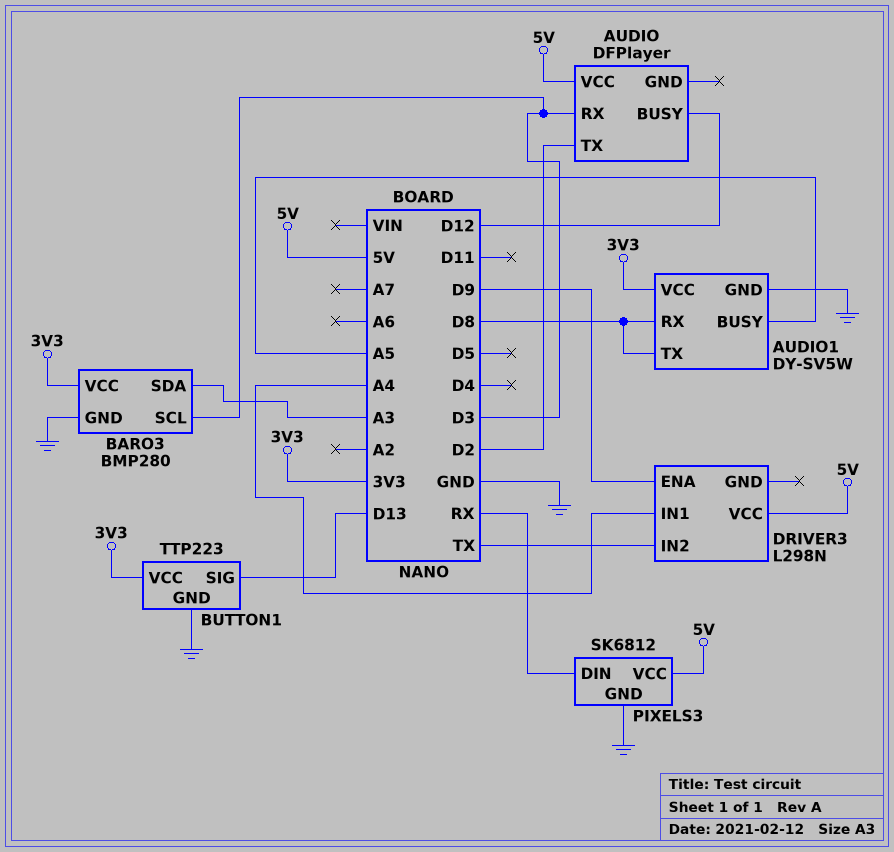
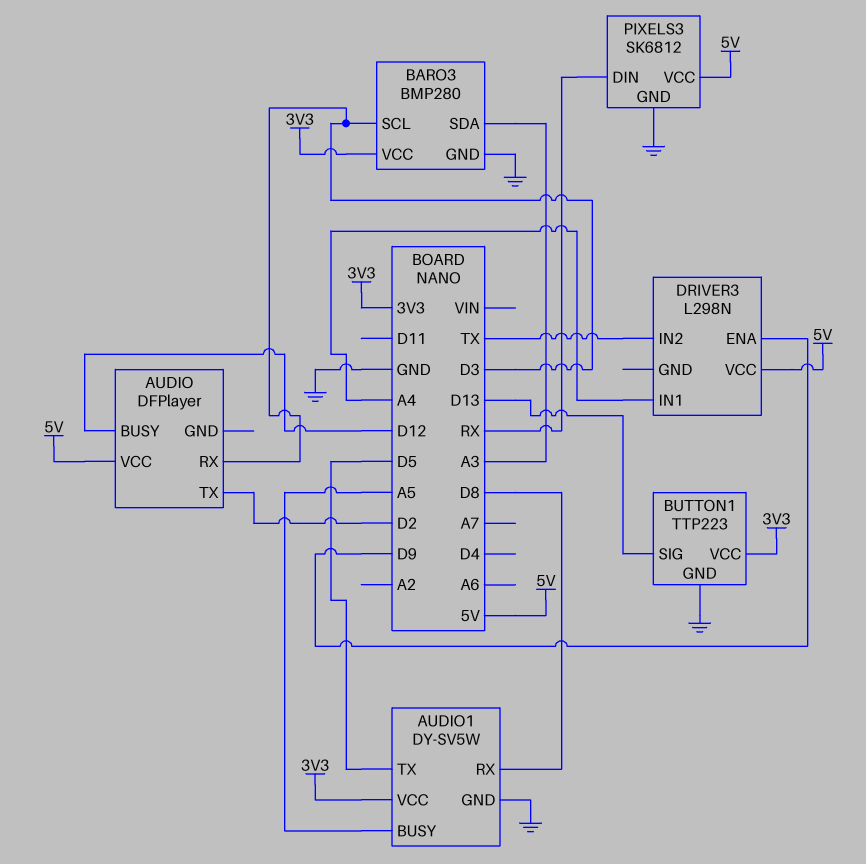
AUDIO1 pin TX: D8 -> D5

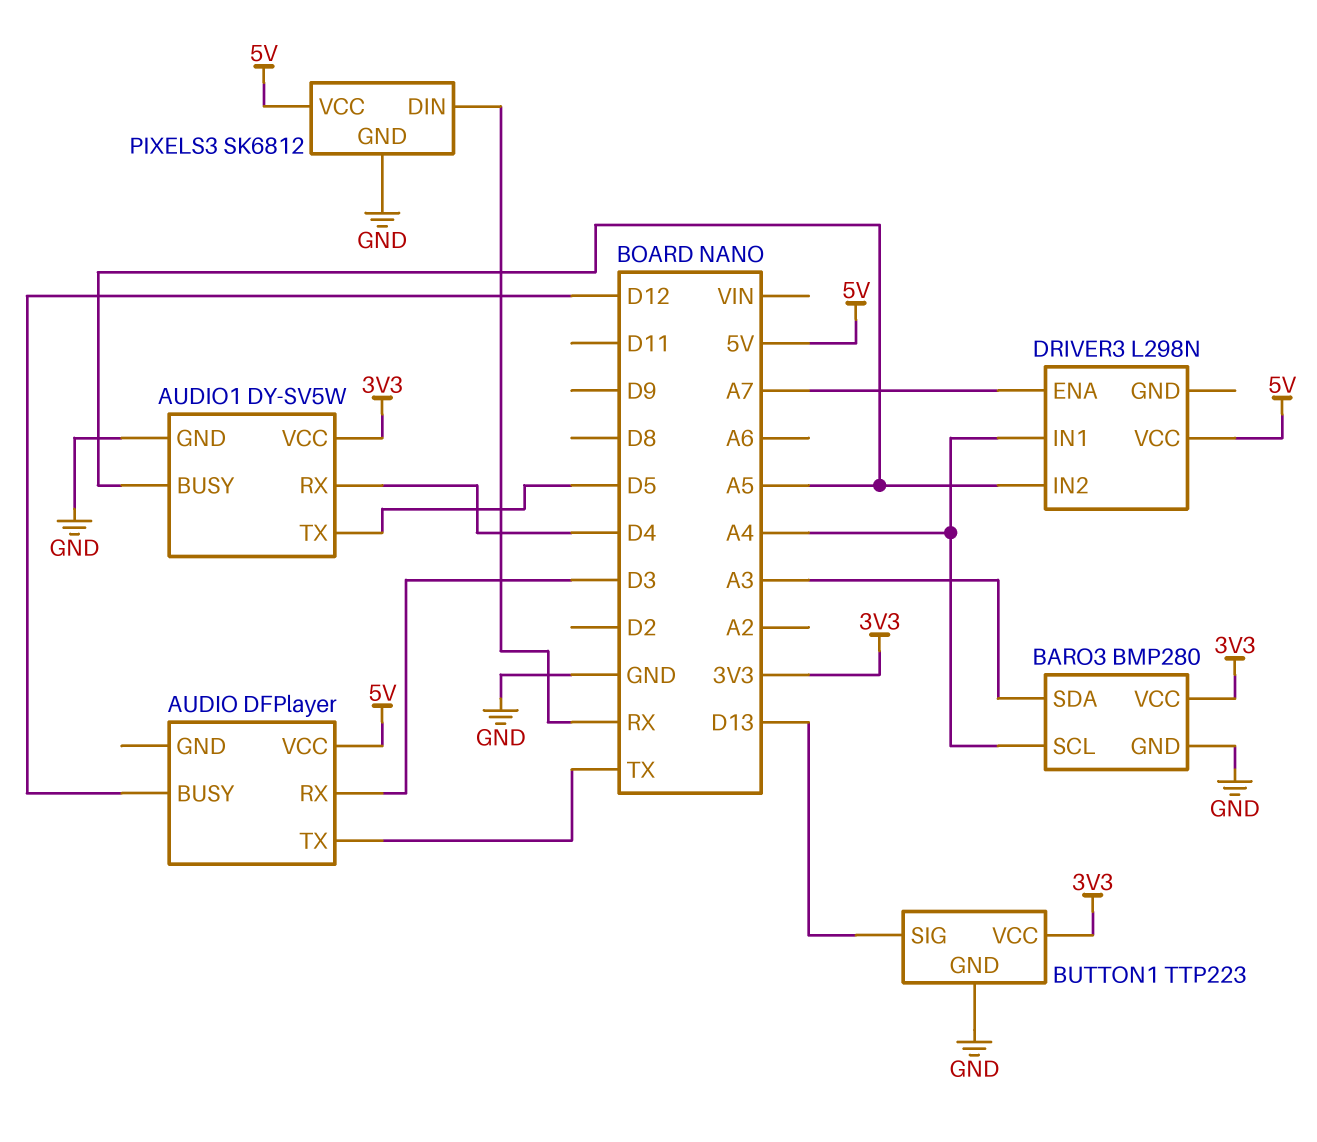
AUDIO pin TX: D2 -> TX
AUDIO1 pin RX: D8 -> D4
BARO3 pin SCL: D3 -> A4
DRIVER3 pin ENA: D9 -> A7
DRIVER3 pin IN2: TX -> A5

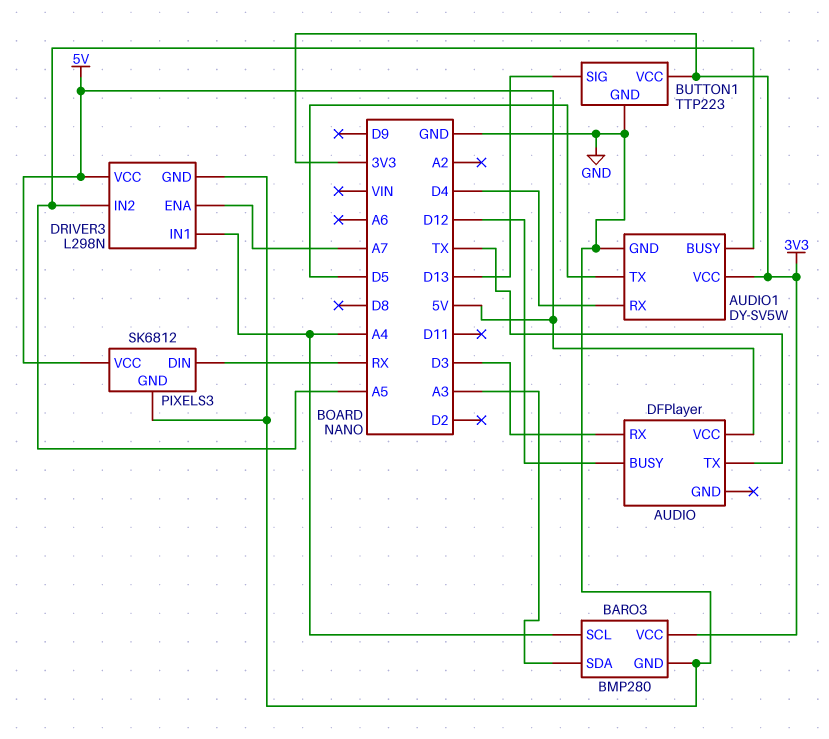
DRIVER3 pin GND: none -> GND

